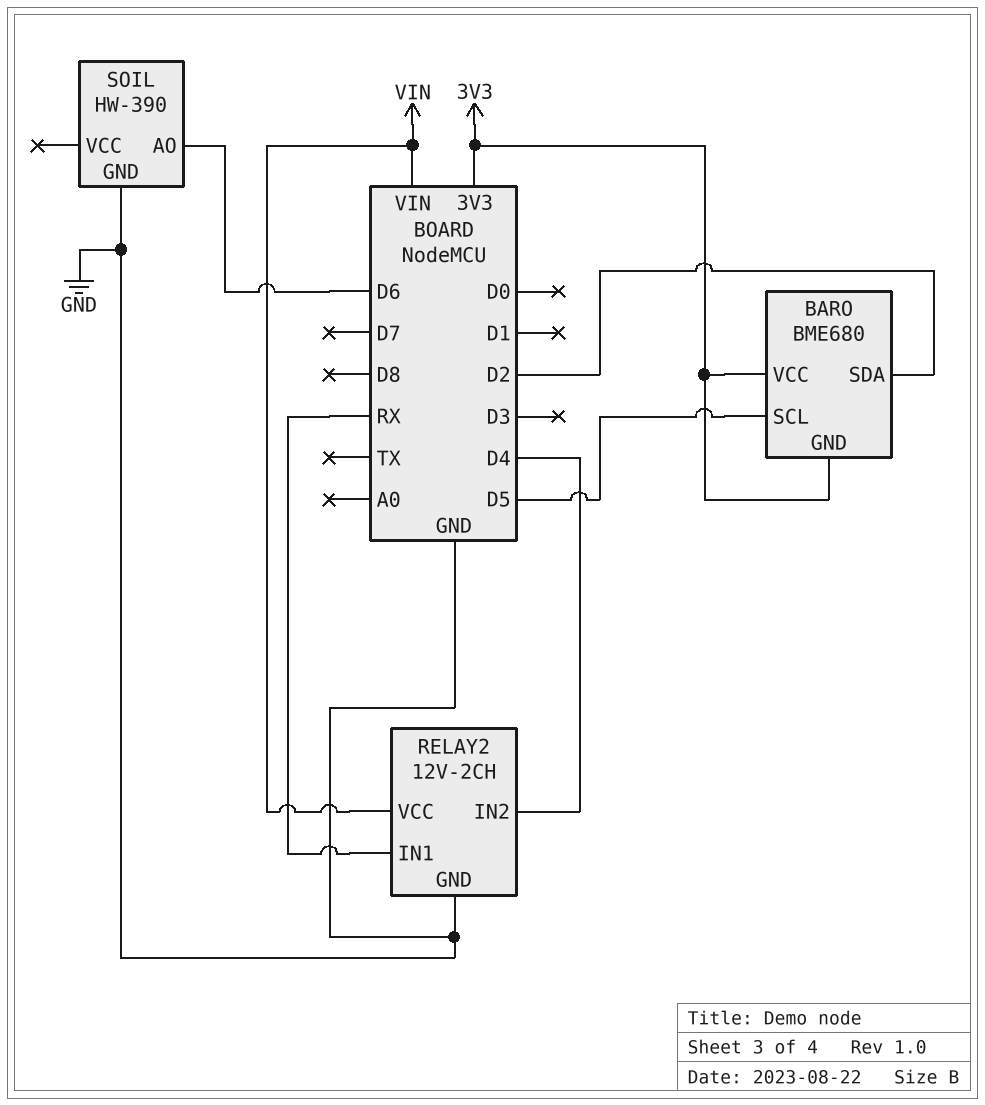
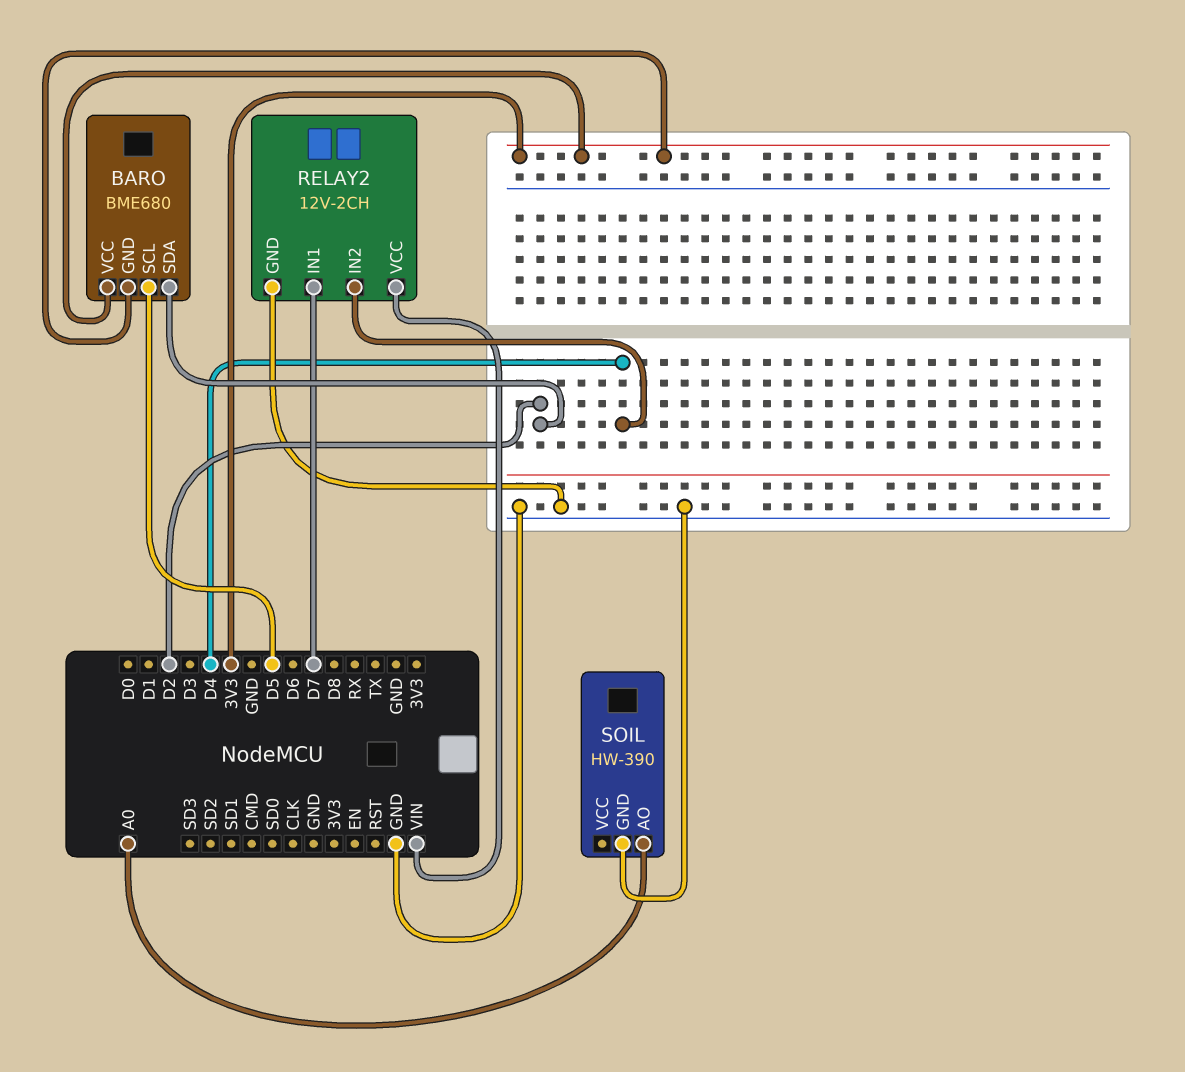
RELAY2 pin IN1: RX -> D7
SOIL pin AO: D6 -> A0

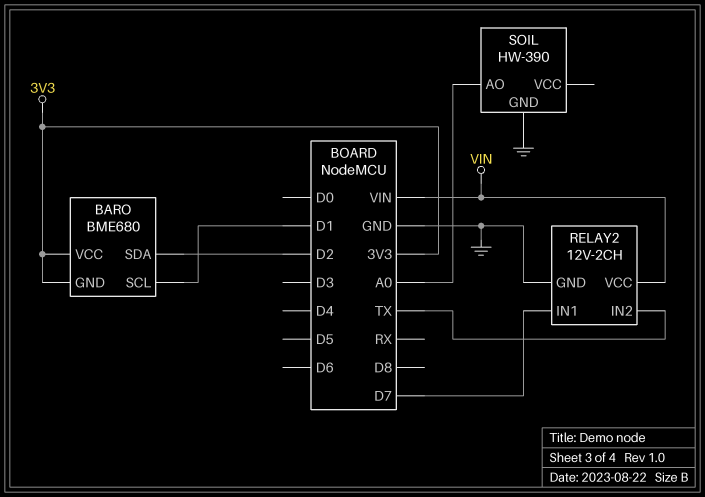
BARO pin SCL: D5 -> D1
RELAY2 pin IN2: D4 -> TX

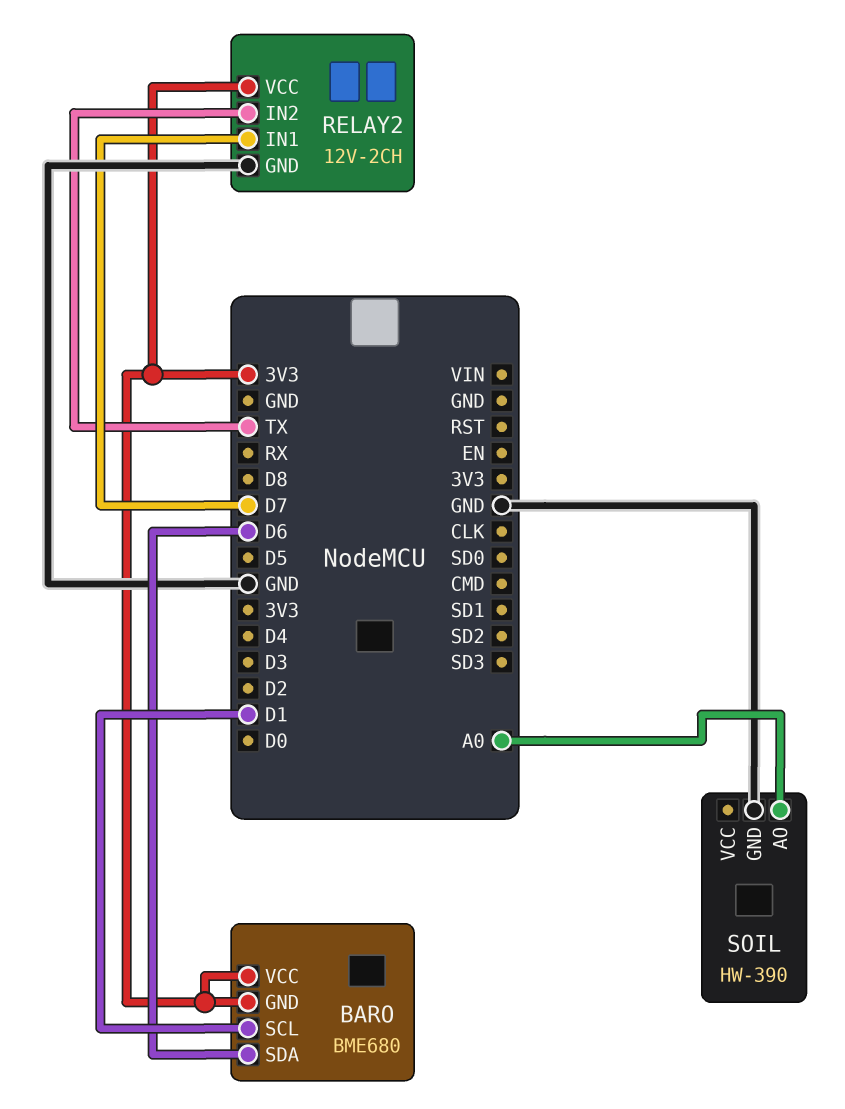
BARO pin SDA: D2 -> D6
RELAY2 pin VCC: VIN -> 3V3

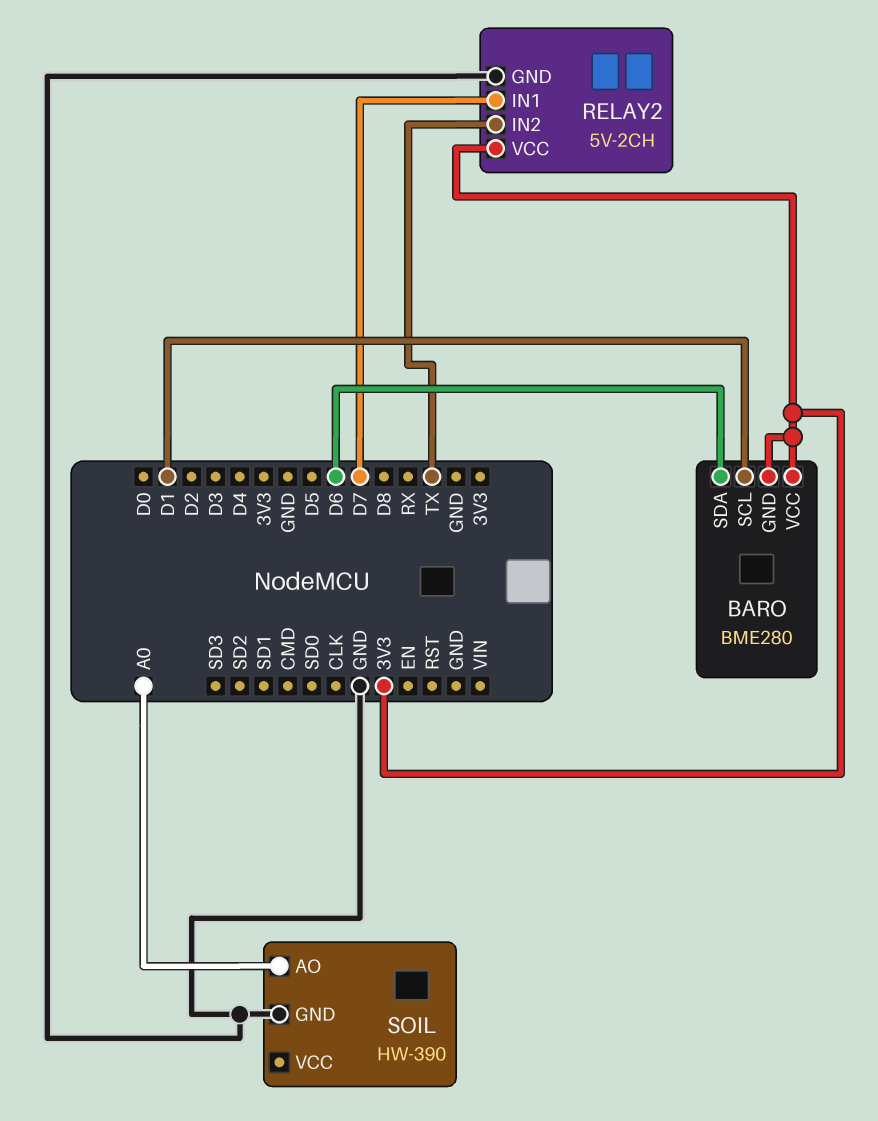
BARO: BME680 -> BME280
RELAY2: 12V-2CH -> 5V-2CH

